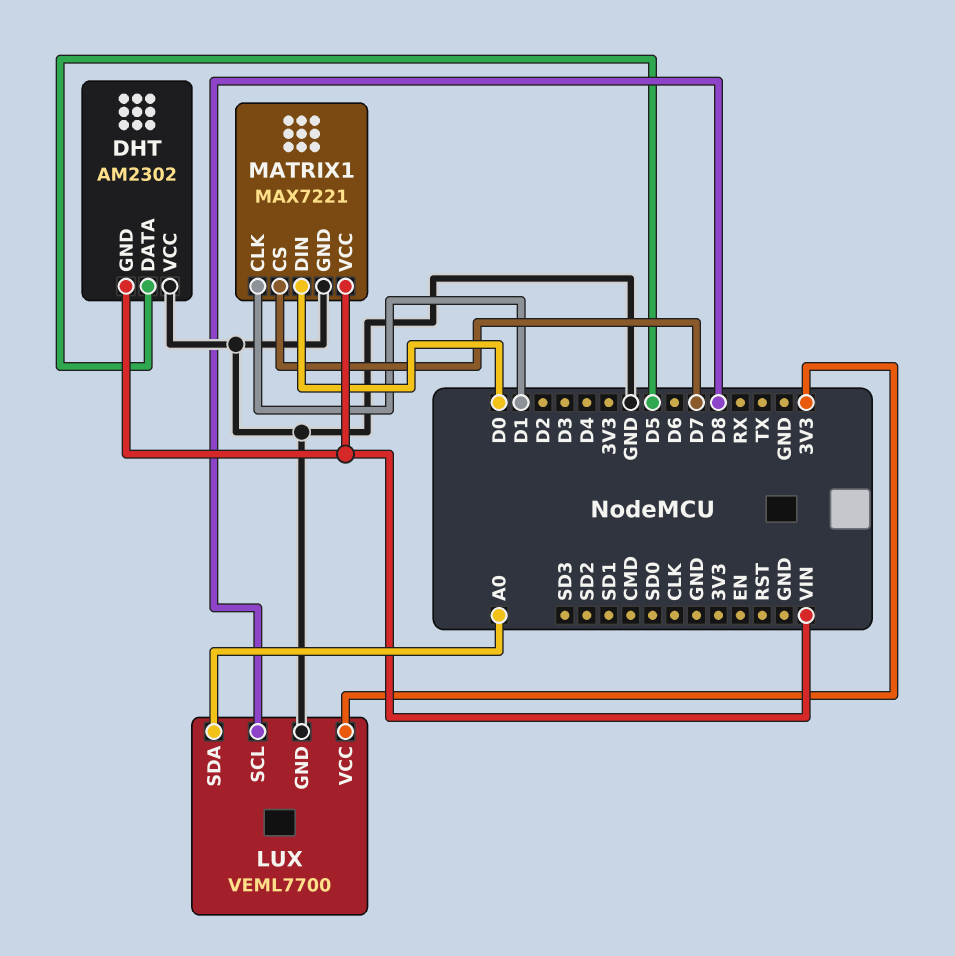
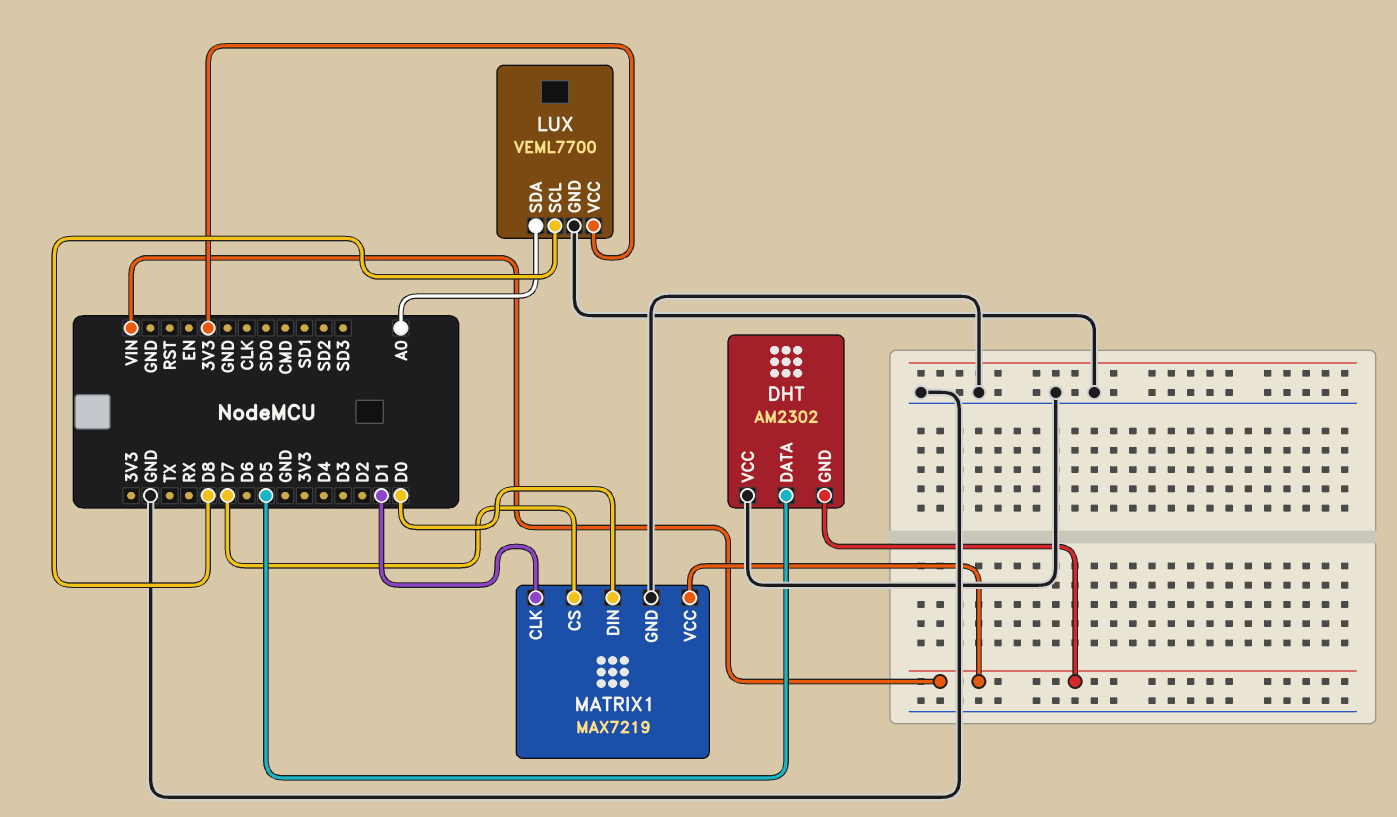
MATRIX1: MAX7221 -> MAX7219

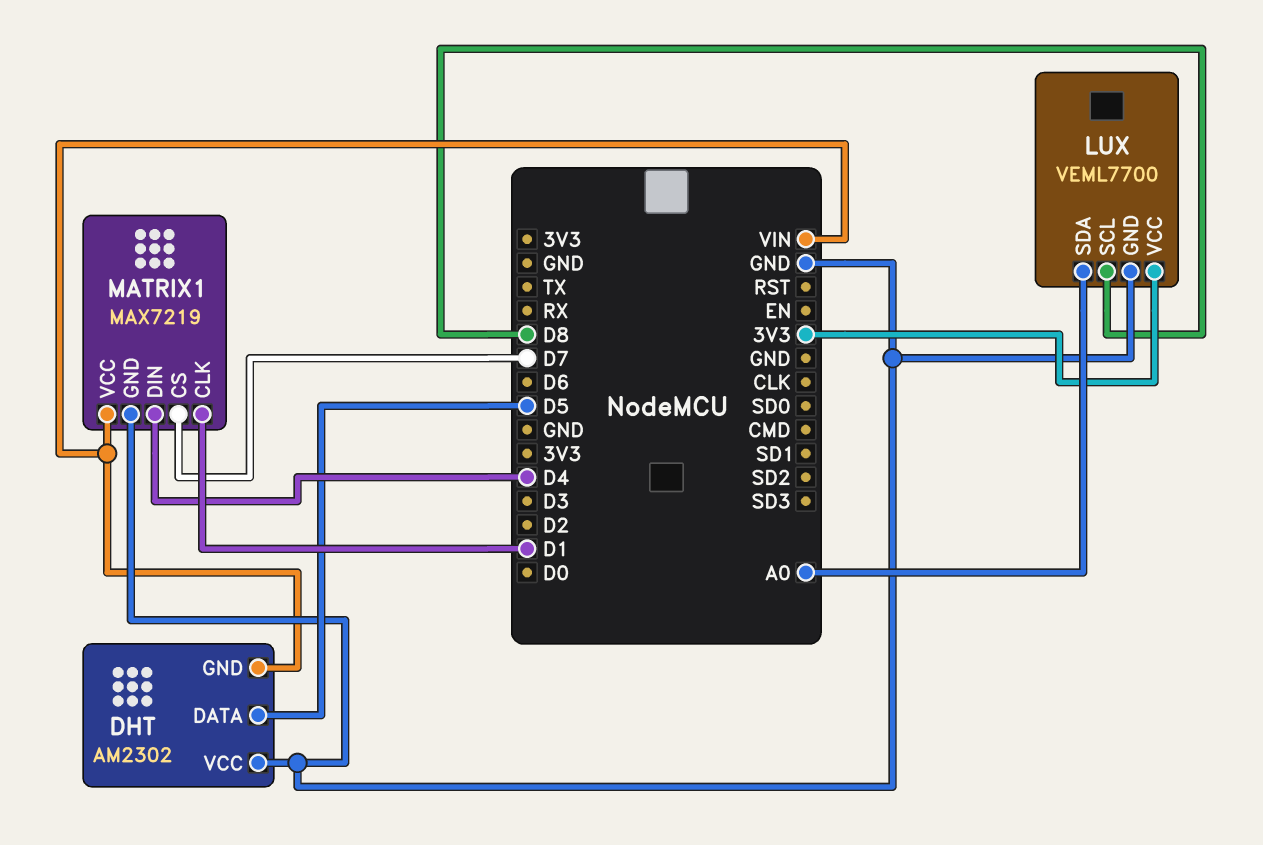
MATRIX1 pin DIN: D0 -> D4

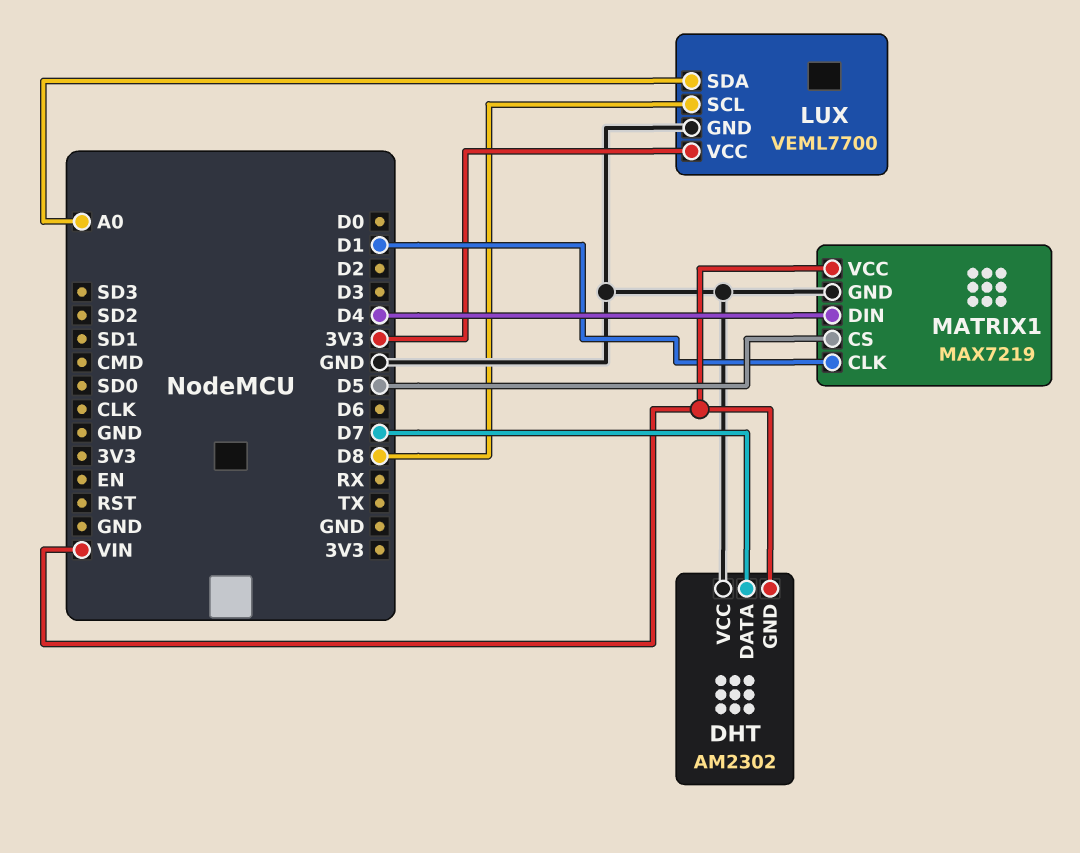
DHT pin DATA: D5 -> D7
MATRIX1 pin CS: D7 -> D5

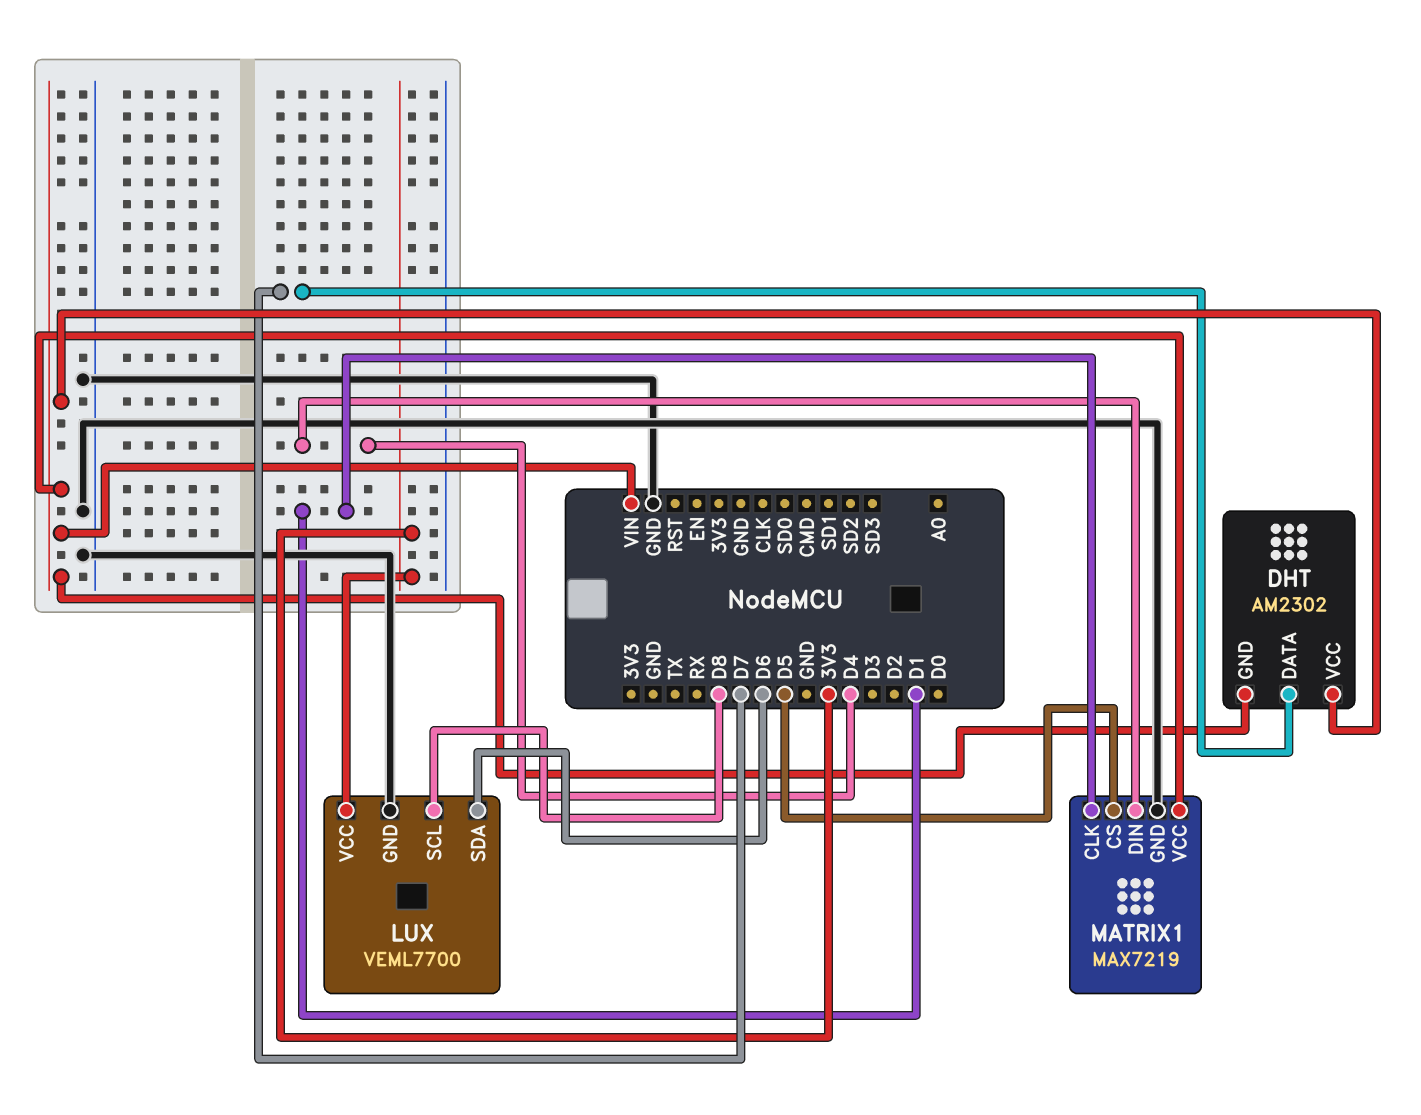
DHT pin VCC: GND -> VIN
LUX pin SDA: A0 -> D6

